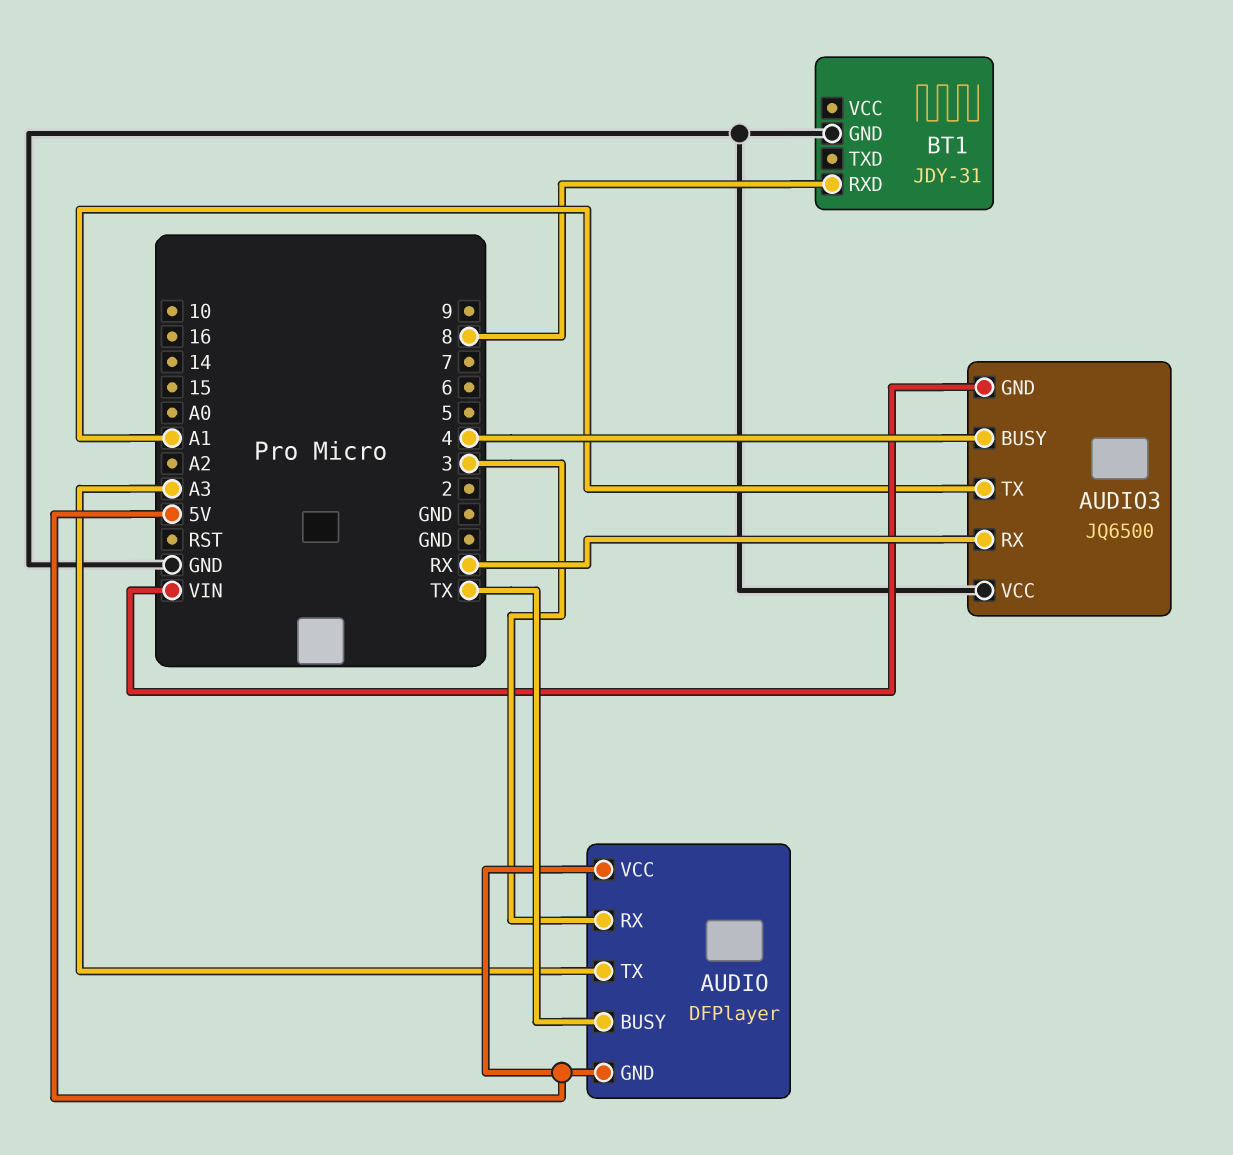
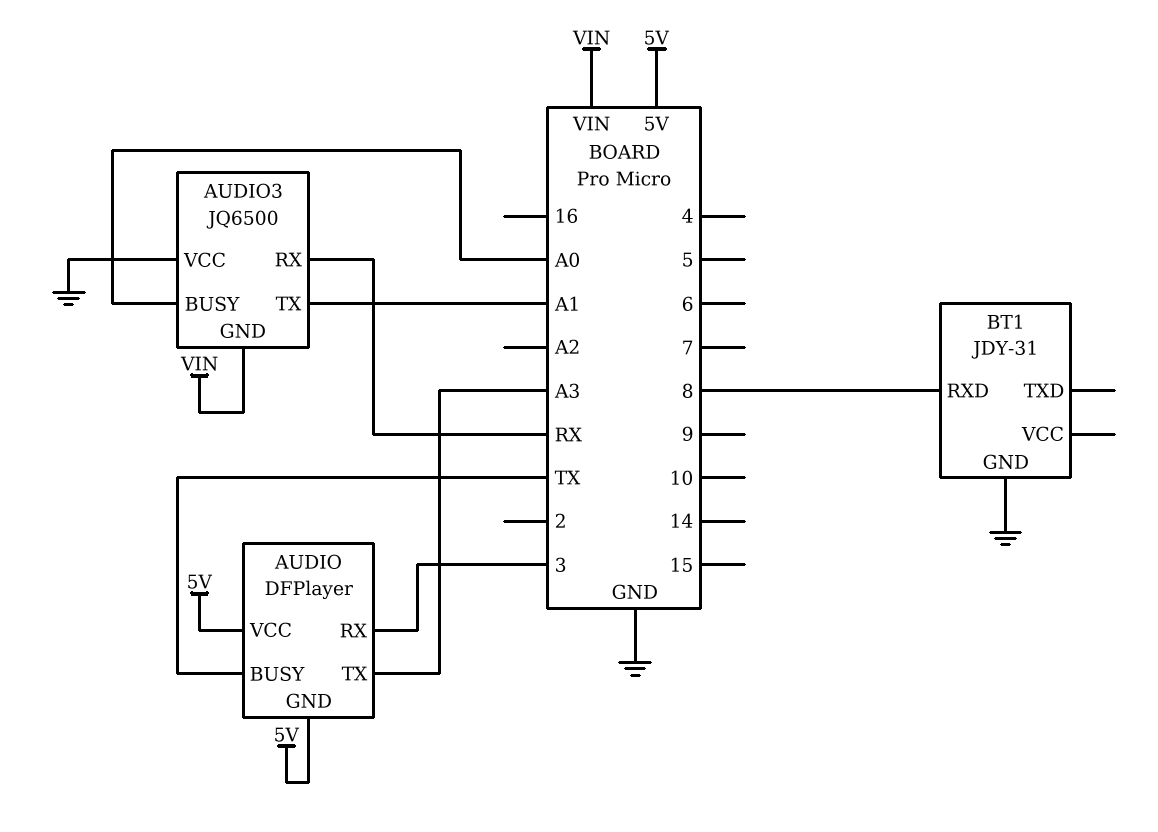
AUDIO3 pin BUSY: 4 -> A0

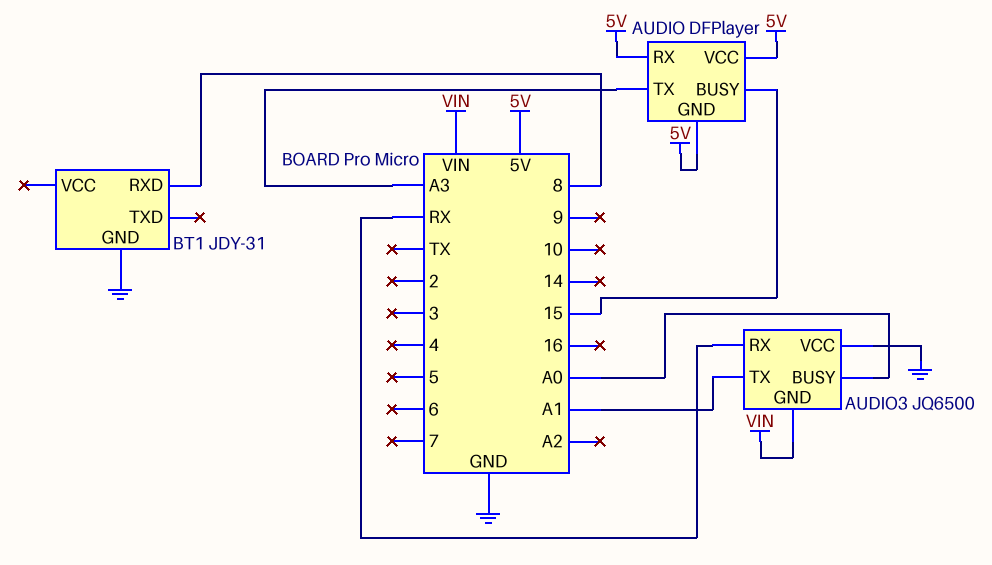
AUDIO pin BUSY: TX -> 15
AUDIO pin RX: 3 -> 5V

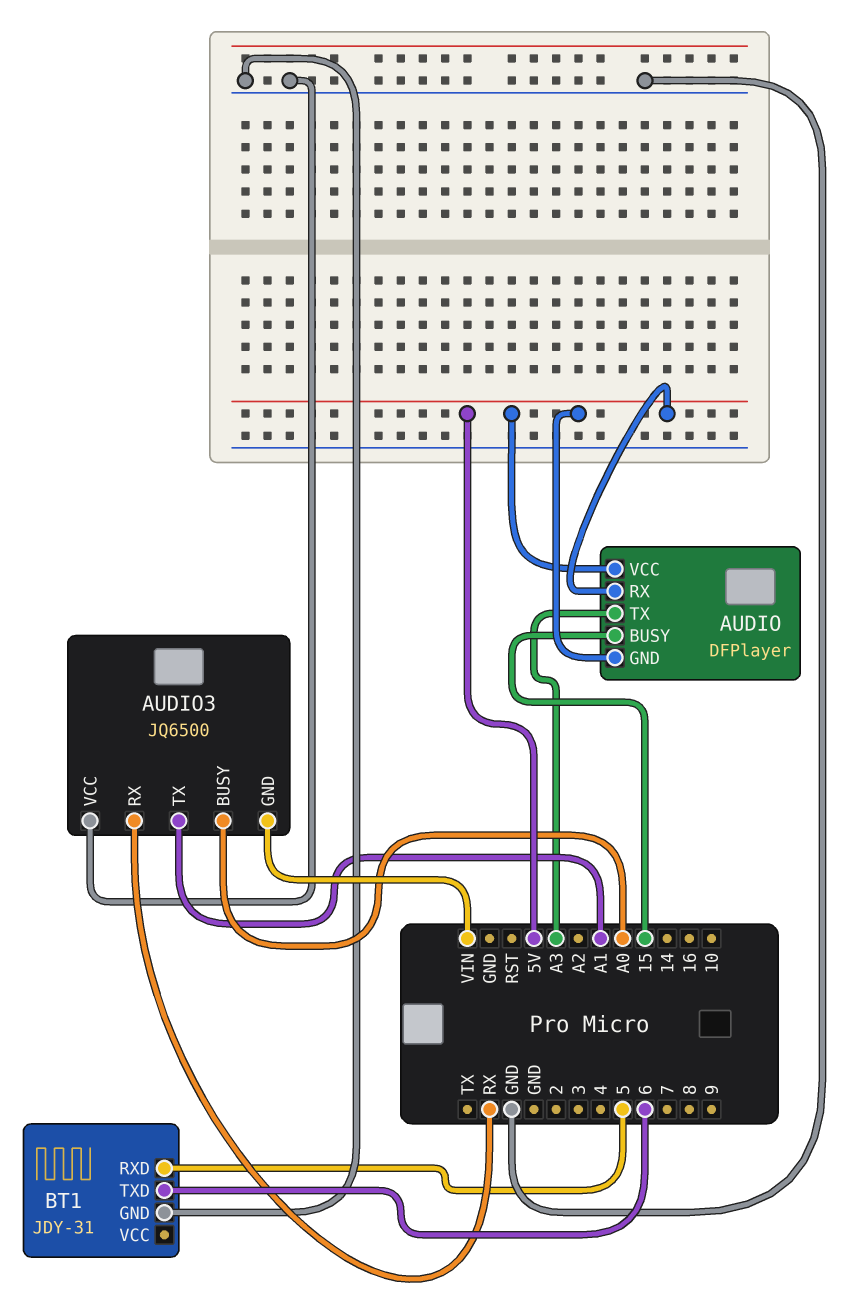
BT1 pin RXD: 8 -> 5
BT1 pin TXD: none -> 6

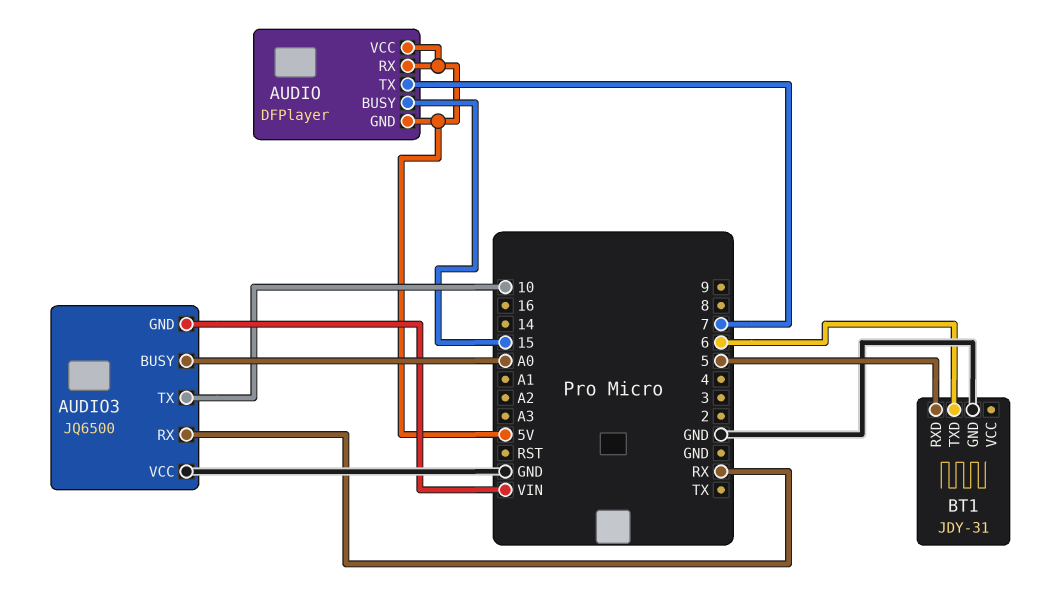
AUDIO pin TX: A3 -> 7
AUDIO3 pin TX: A1 -> 10

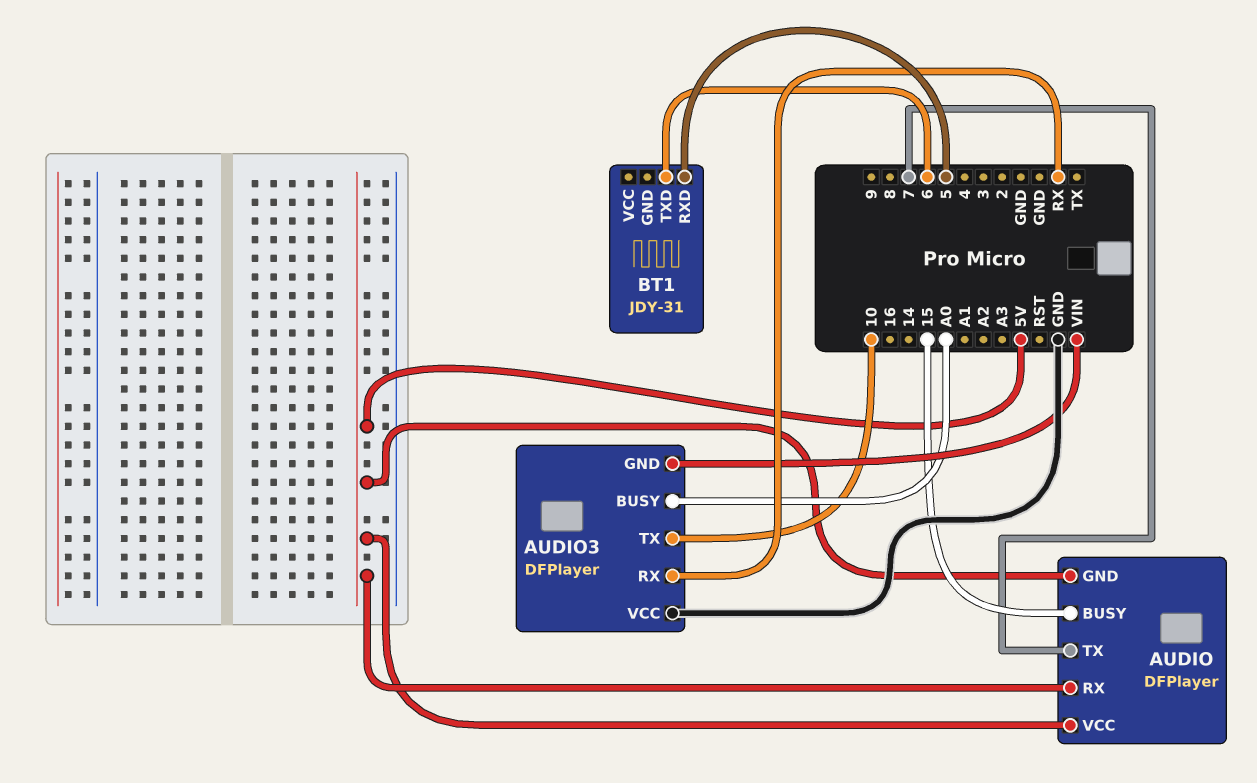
AUDIO3: JQ6500 -> DFPlayer
BT1 pin GND: GND -> none

